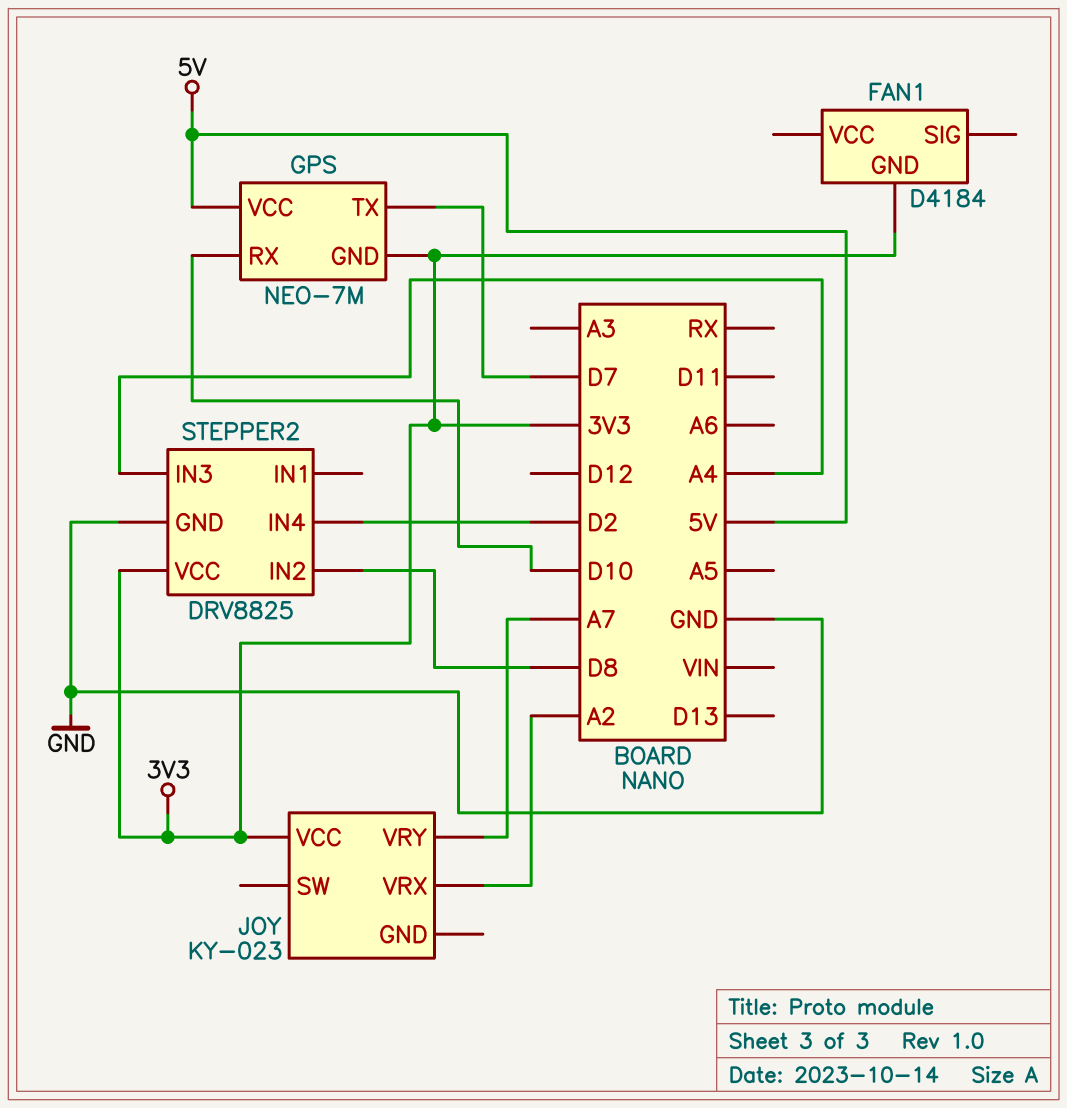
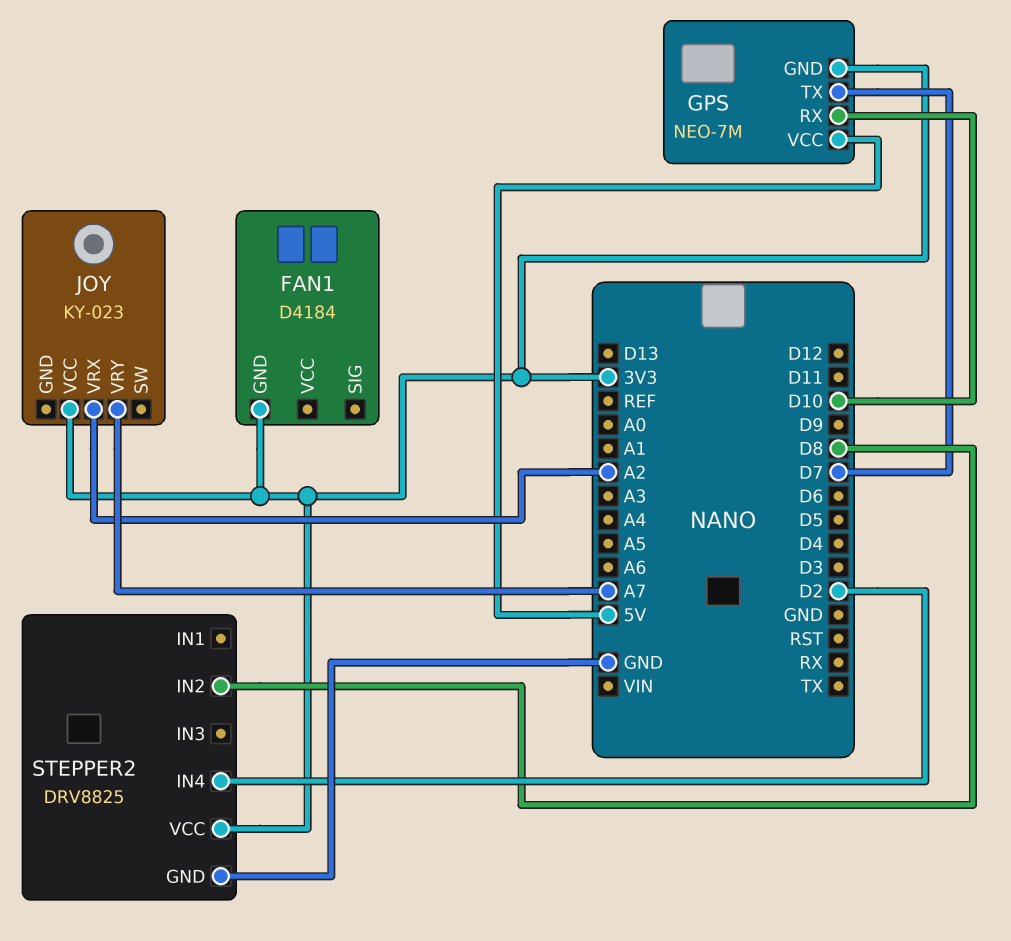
STEPPER2 pin IN3: A4 -> none

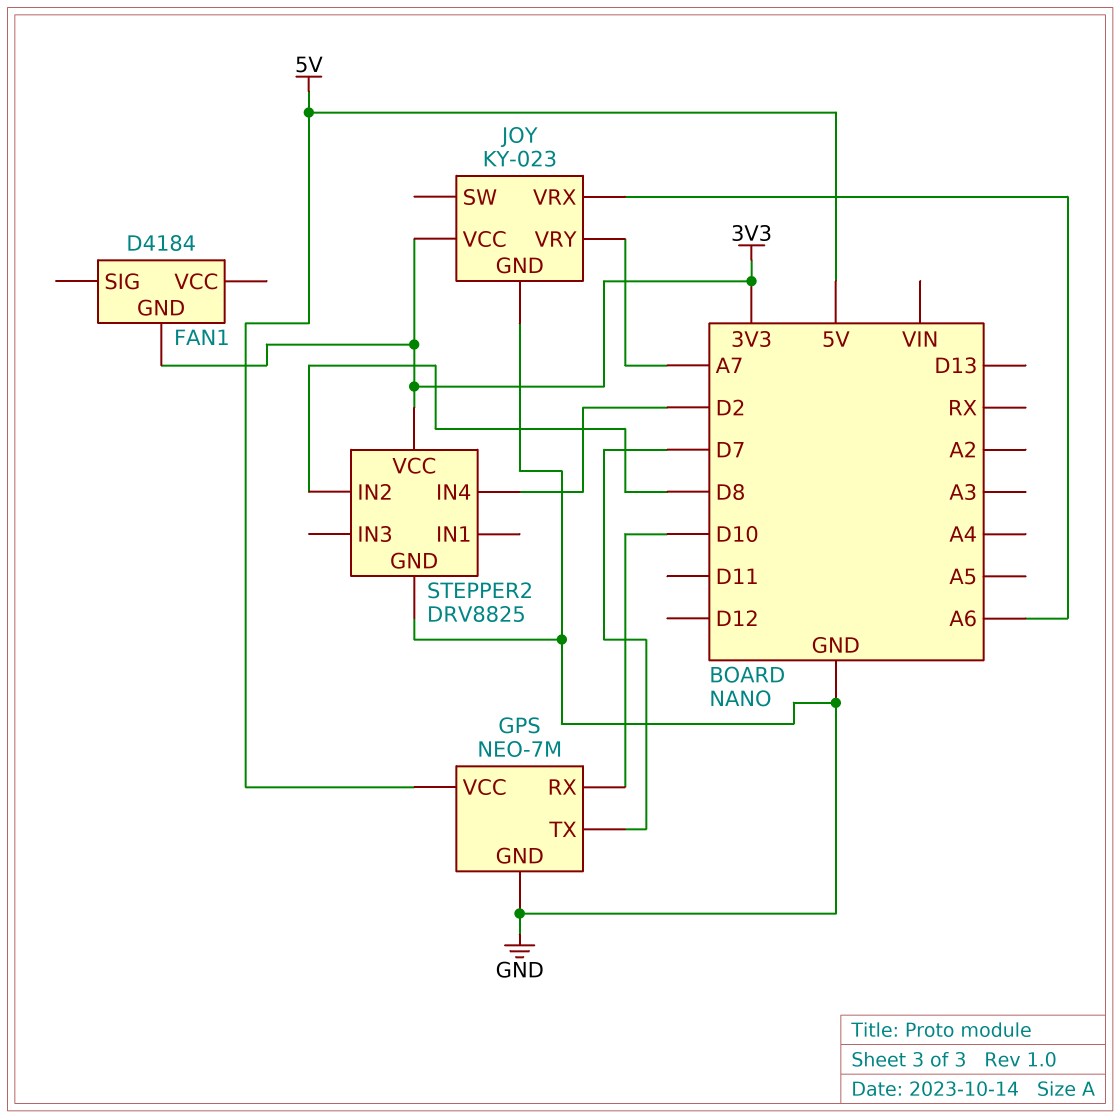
GPS pin GND: 3V3 -> GND
JOY pin GND: none -> GND
JOY pin VRX: A2 -> A6

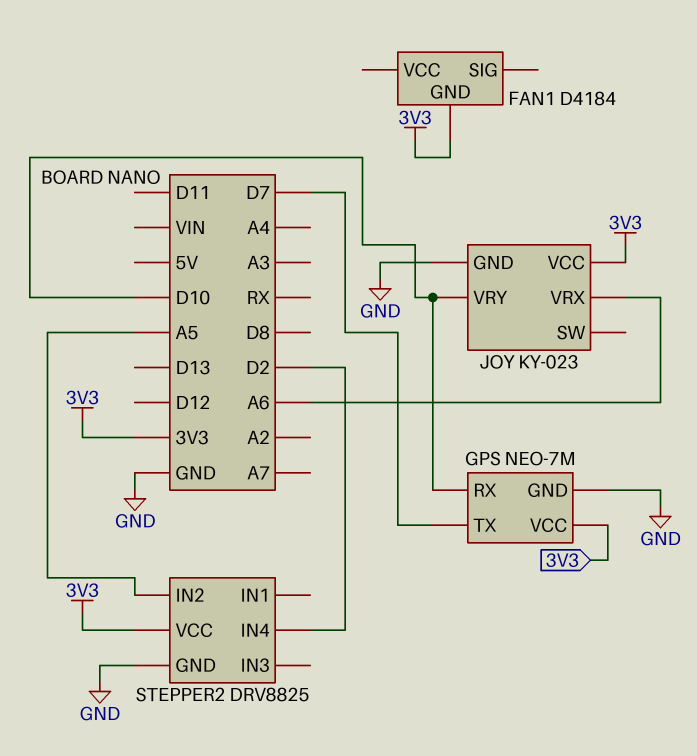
GPS pin VCC: 5V -> 3V3
JOY pin VRY: A7 -> D10
STEPPER2 pin IN2: D8 -> A5

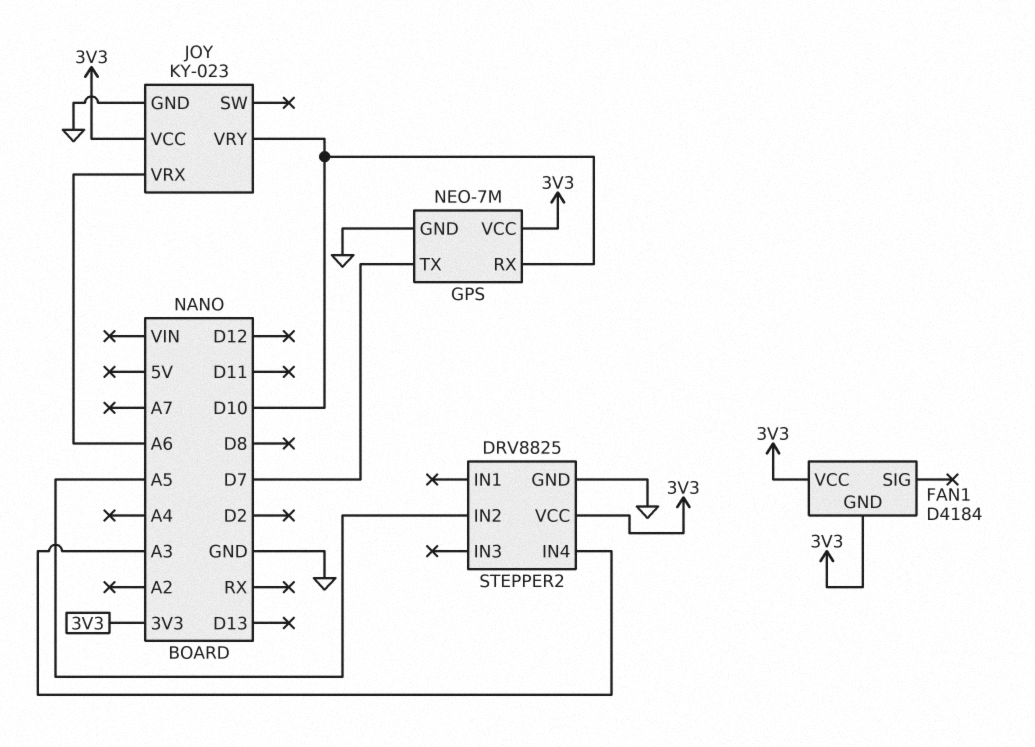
FAN1 pin VCC: none -> 3V3
STEPPER2 pin IN4: D2 -> A3

